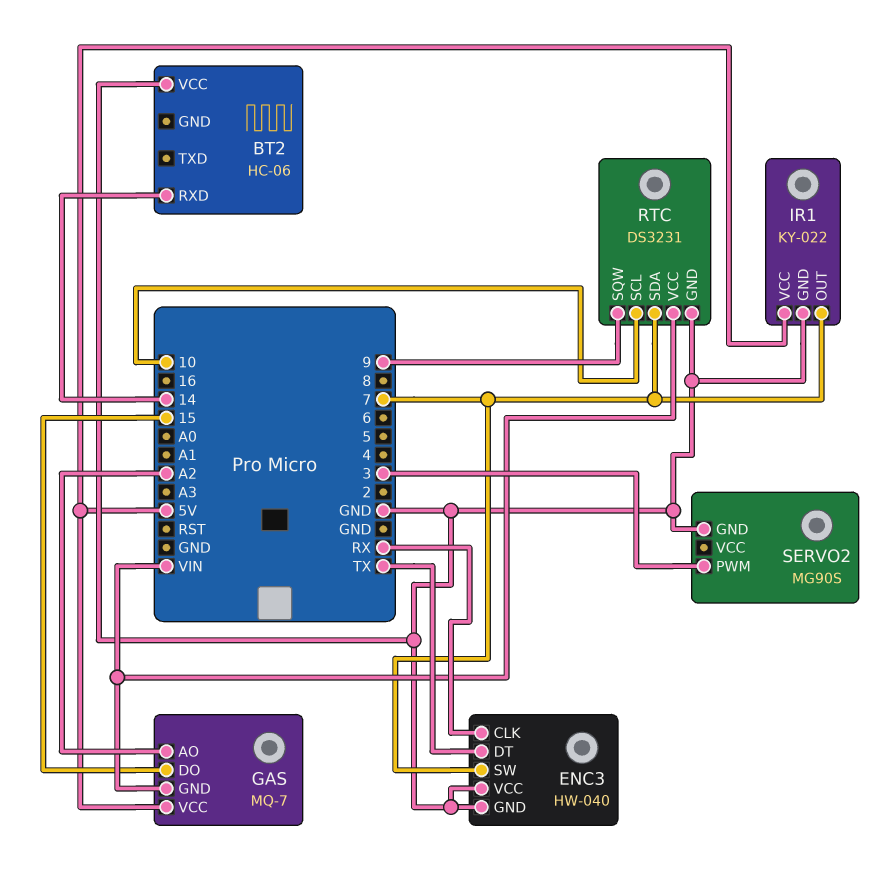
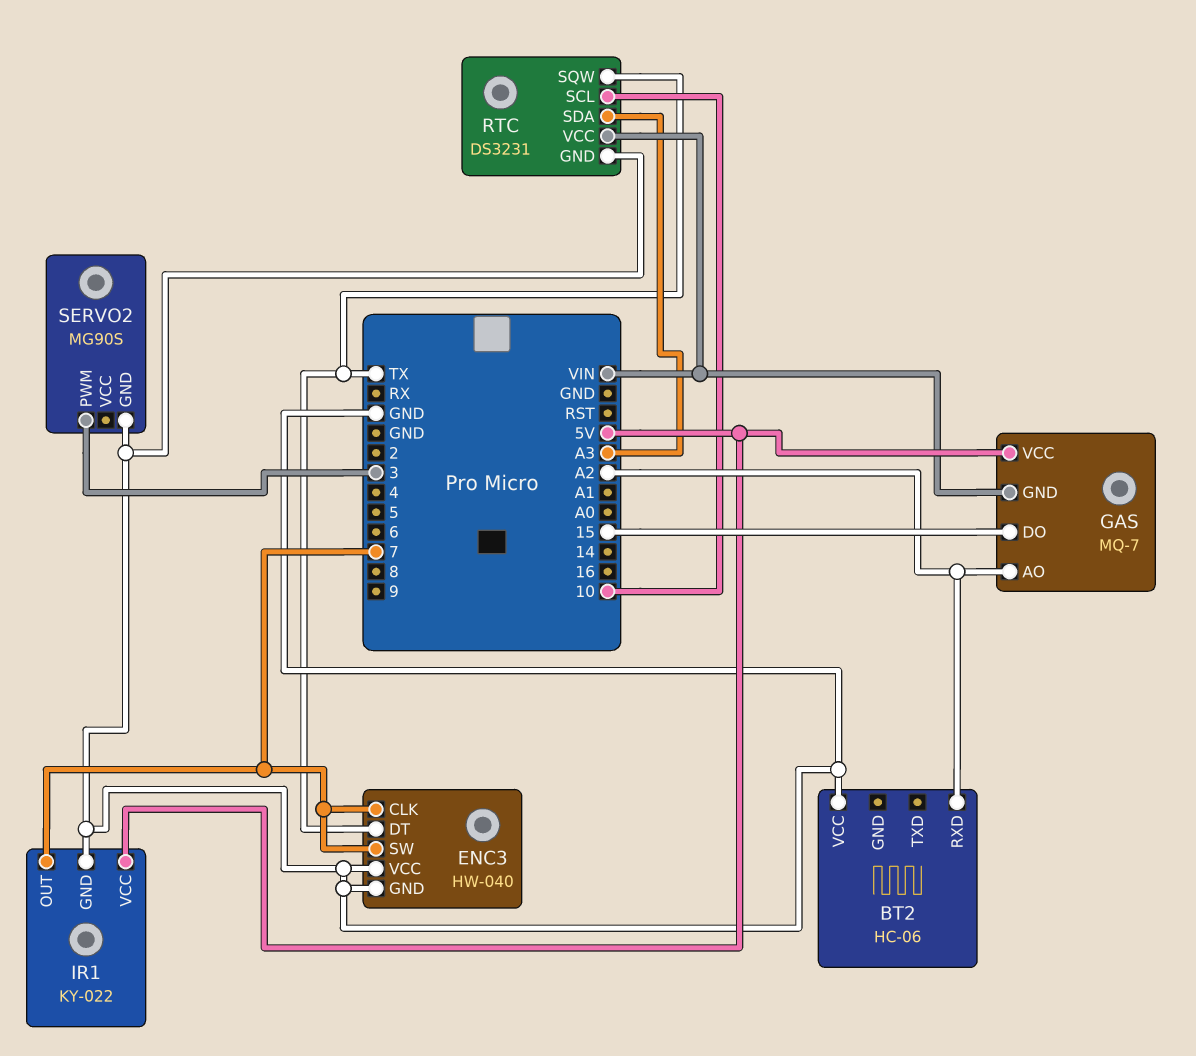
BT2 pin RXD: 14 -> A2
ENC3 pin CLK: RX -> 7
RTC pin SDA: 7 -> A3
RTC pin SQW: 9 -> TX

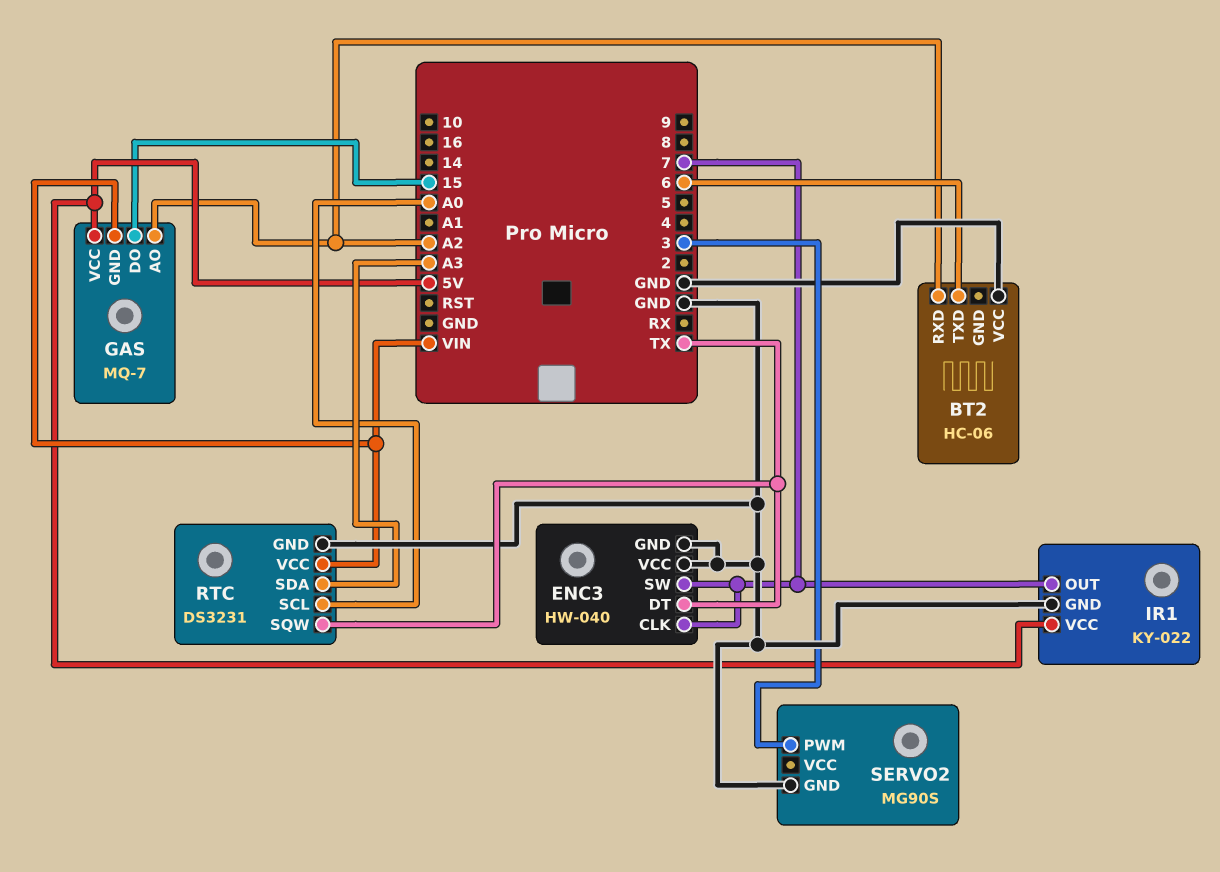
BT2 pin TXD: none -> 6
RTC pin SCL: 10 -> A0

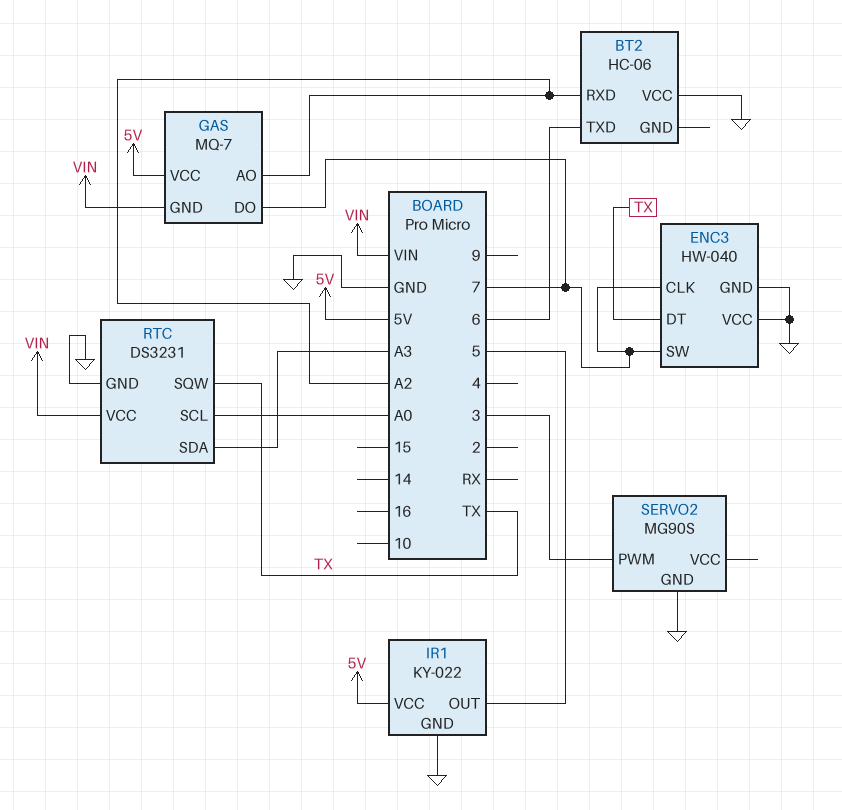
GAS pin DO: 15 -> 7
IR1 pin OUT: 7 -> 5

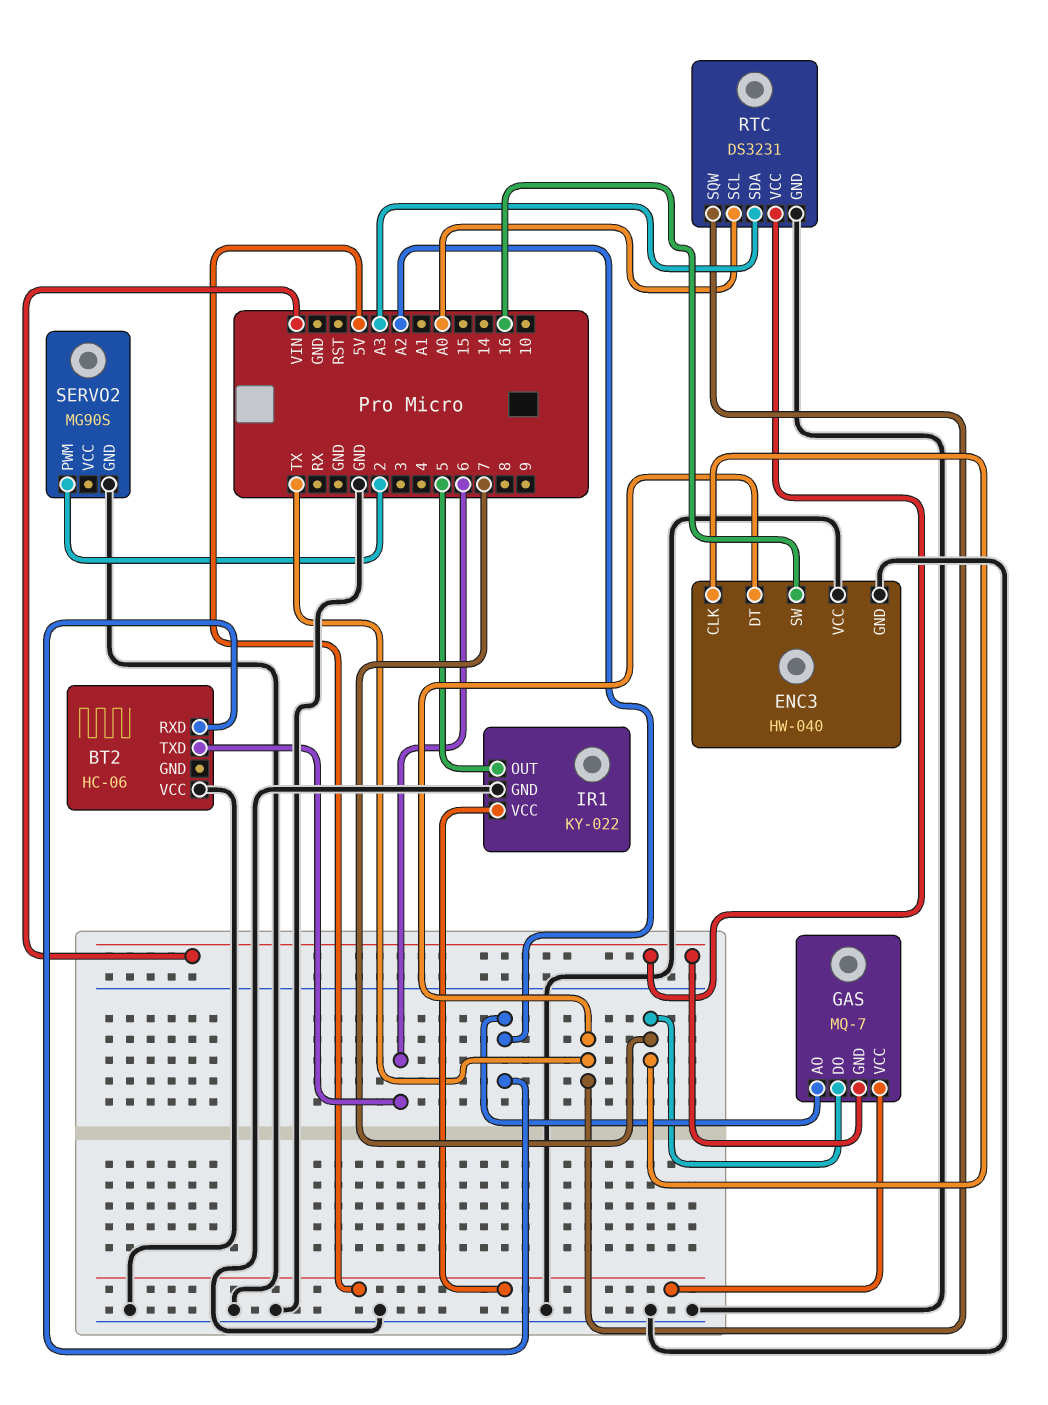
ENC3 pin SW: 7 -> 16
SERVO2 pin PWM: 3 -> 2

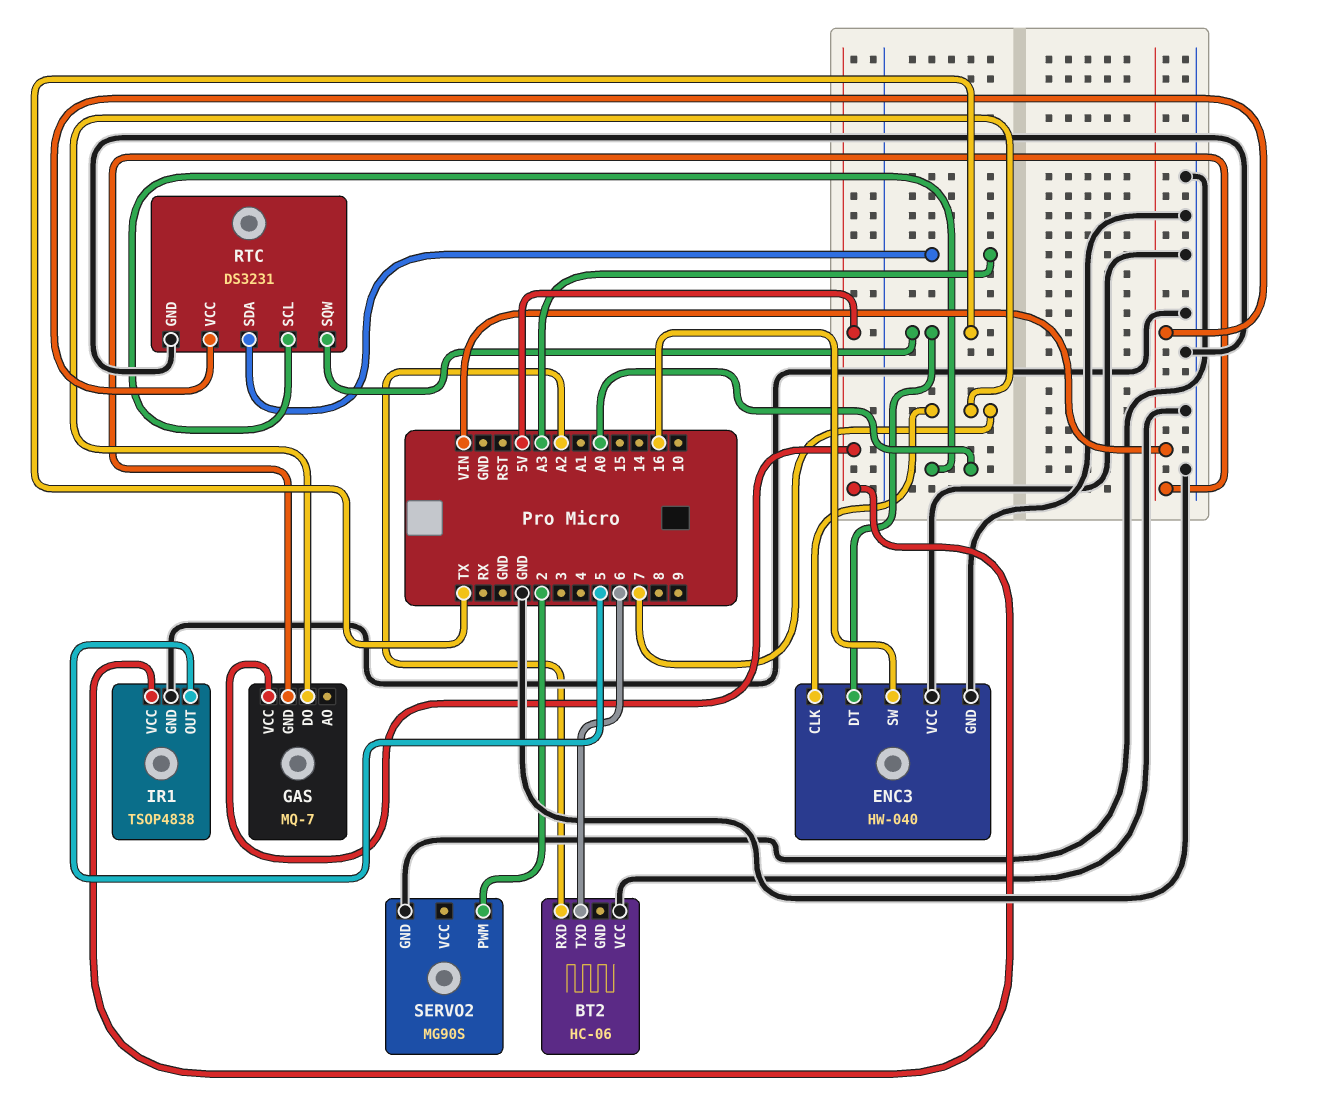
GAS pin AO: A2 -> none
IR1: KY-022 -> TSOP4838

